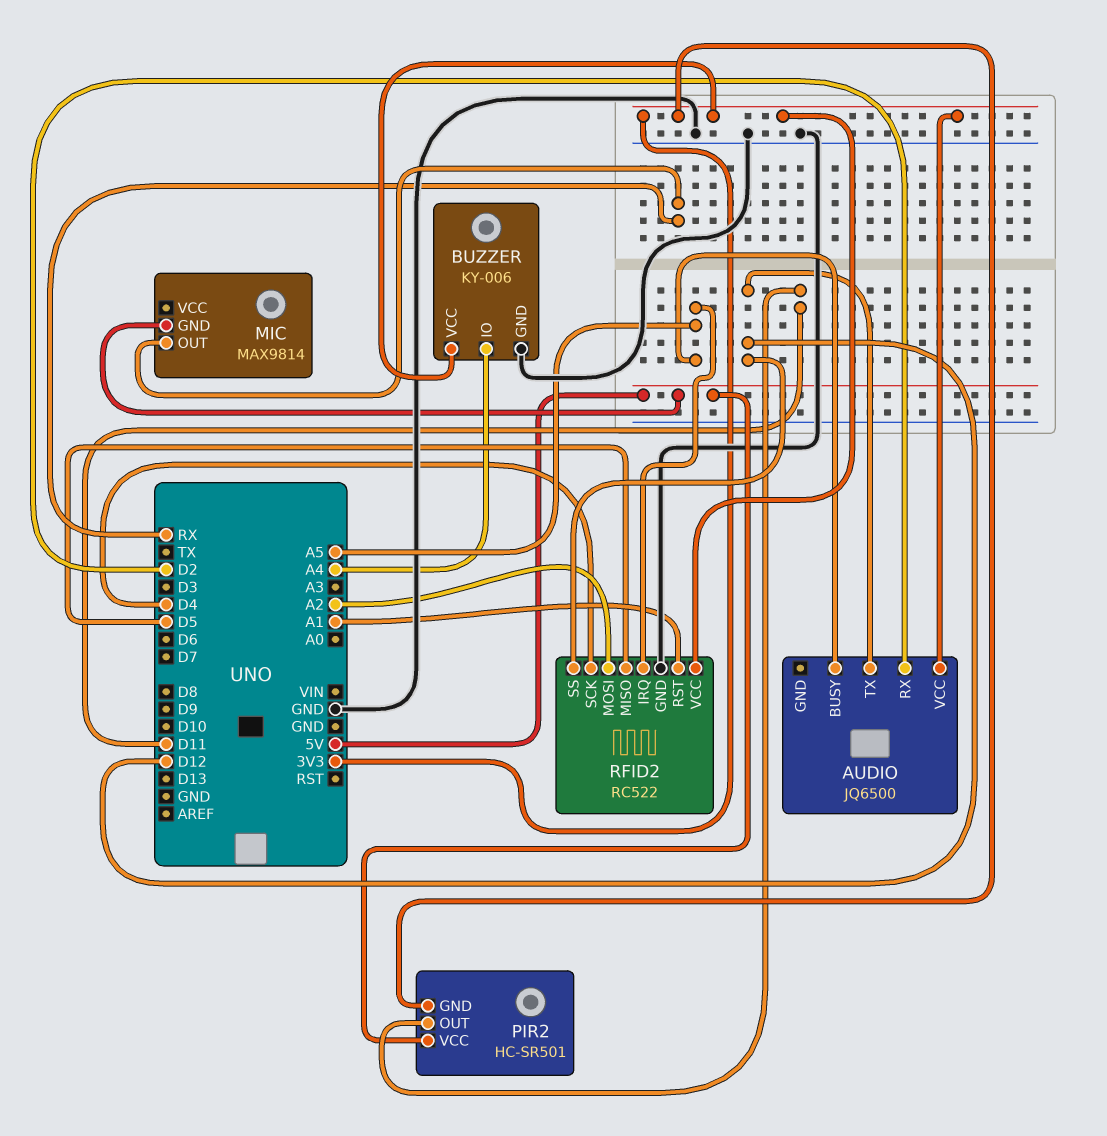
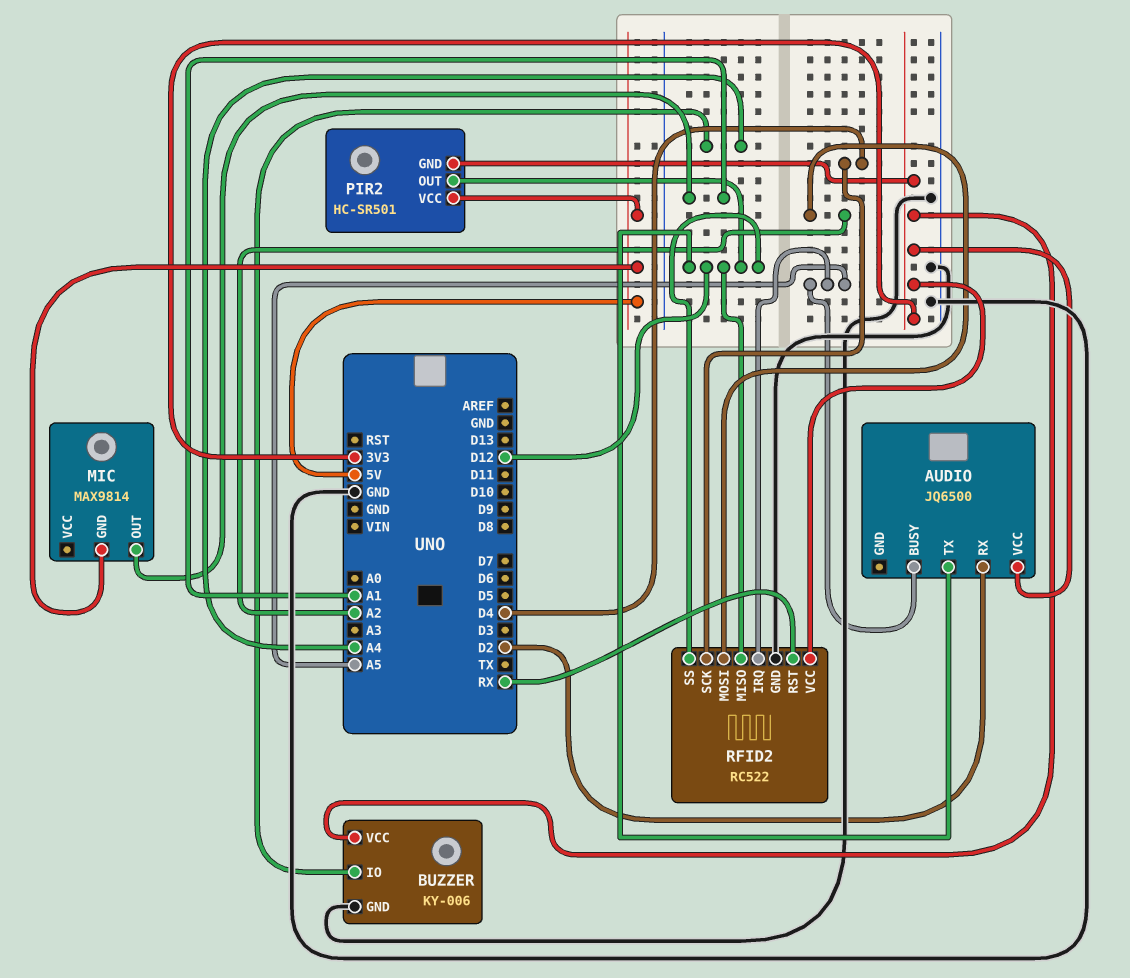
MIC pin OUT: RX -> A1
PIR2 pin OUT: D11 -> D12
RFID2 pin MISO: D5 -> D12
RFID2 pin RST: A1 -> RX

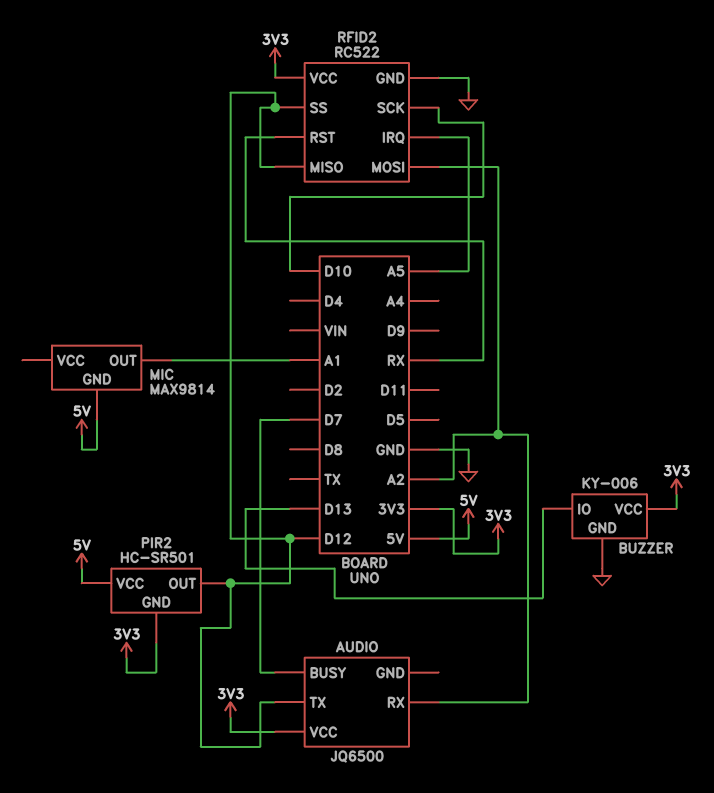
AUDIO pin BUSY: A5 -> D7
AUDIO pin RX: D2 -> A2
BUZZER pin IO: A4 -> D13
RFID2 pin SCK: D4 -> D10

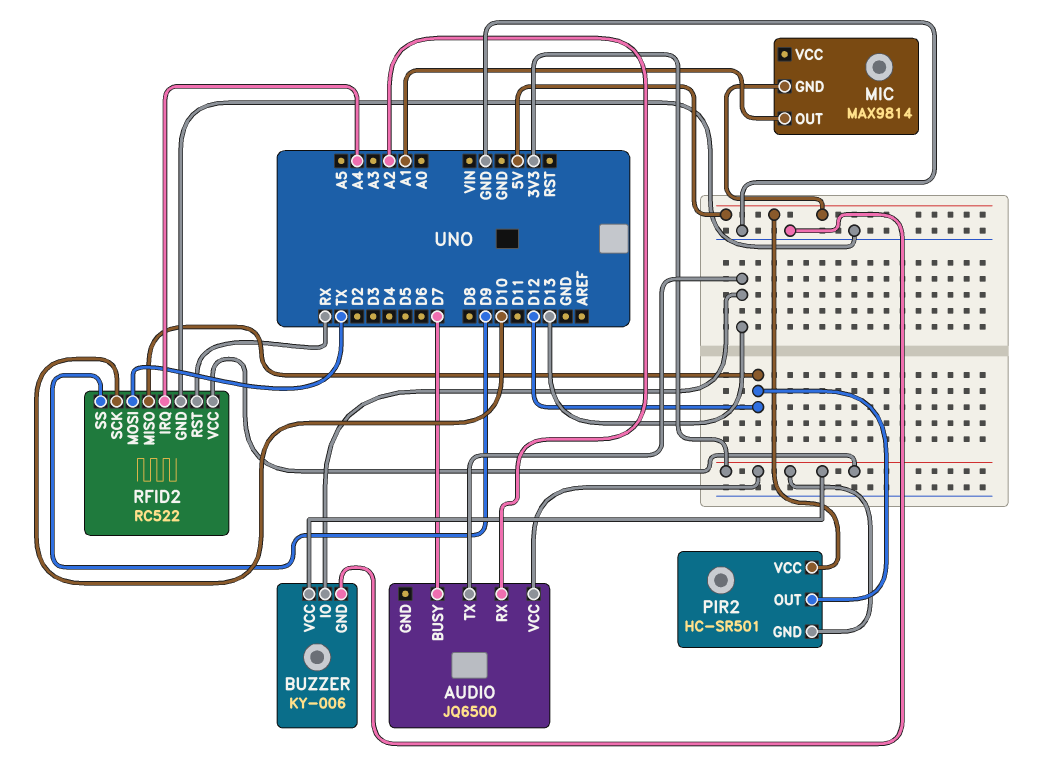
AUDIO pin TX: D12 -> D13
RFID2 pin IRQ: A5 -> A4
RFID2 pin MOSI: A2 -> TX
RFID2 pin SS: D12 -> D9

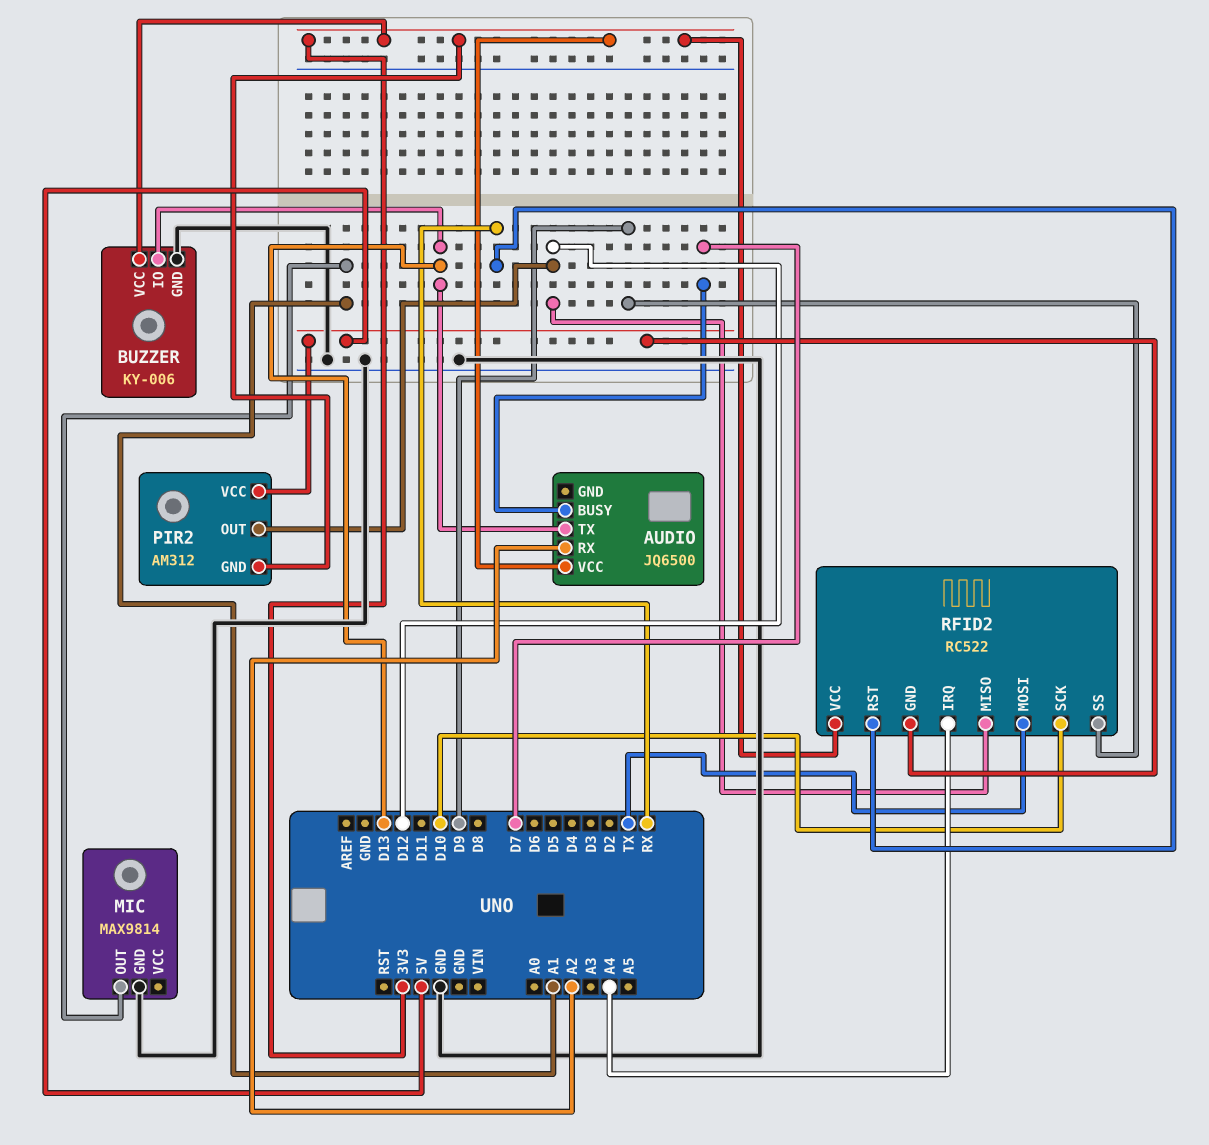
MIC pin GND: 5V -> GND
PIR2: HC-SR501 -> AM312
RFID2 pin GND: GND -> 5V

